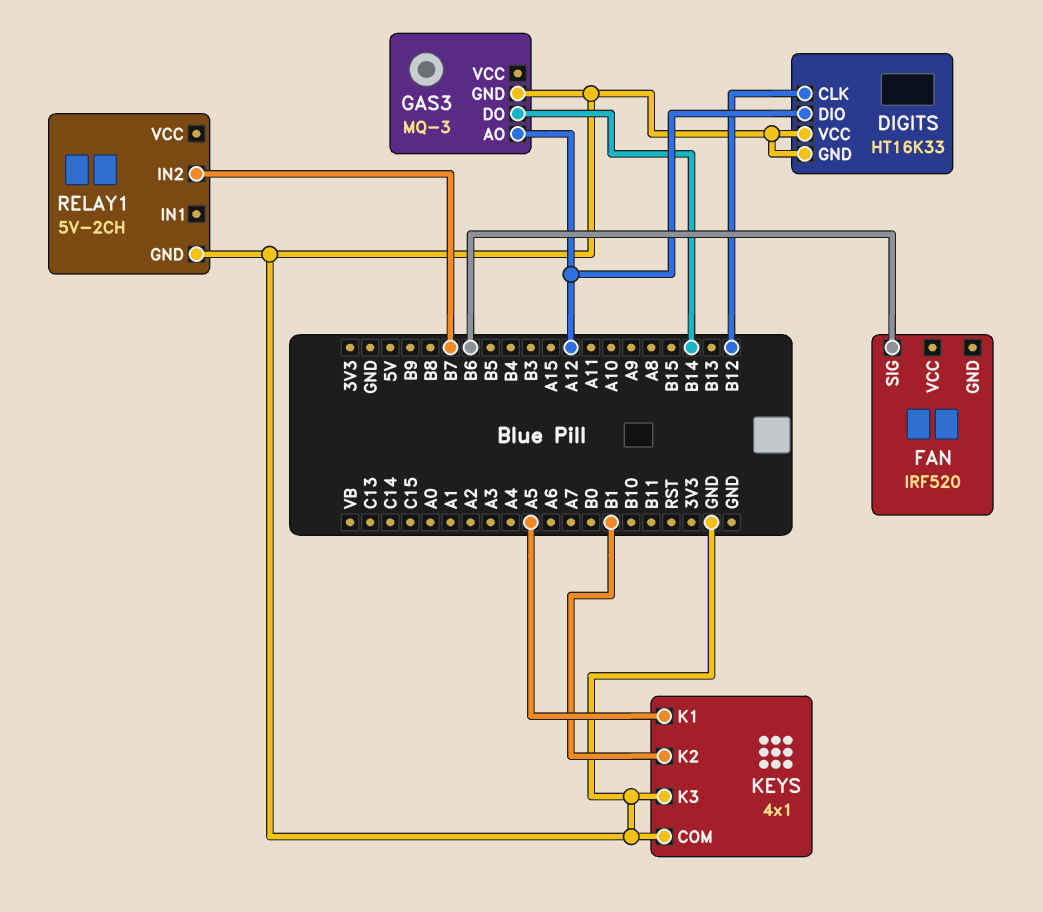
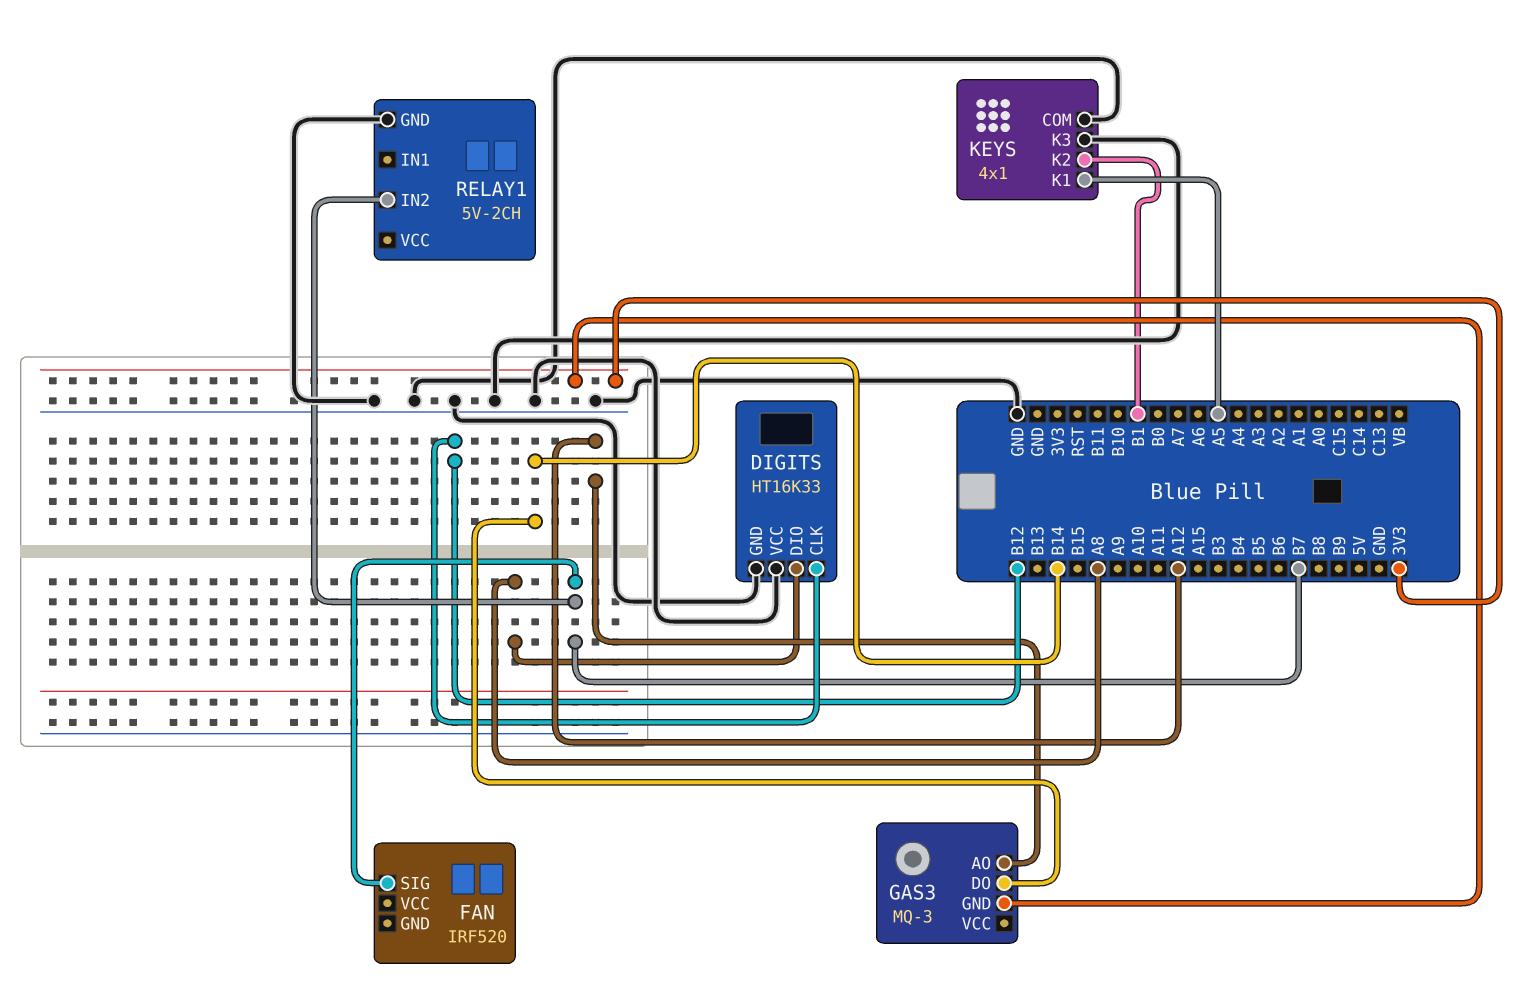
DIGITS pin DIO: A12 -> A8
FAN pin SIG: B6 -> B7
GAS3 pin GND: GND -> 3V3

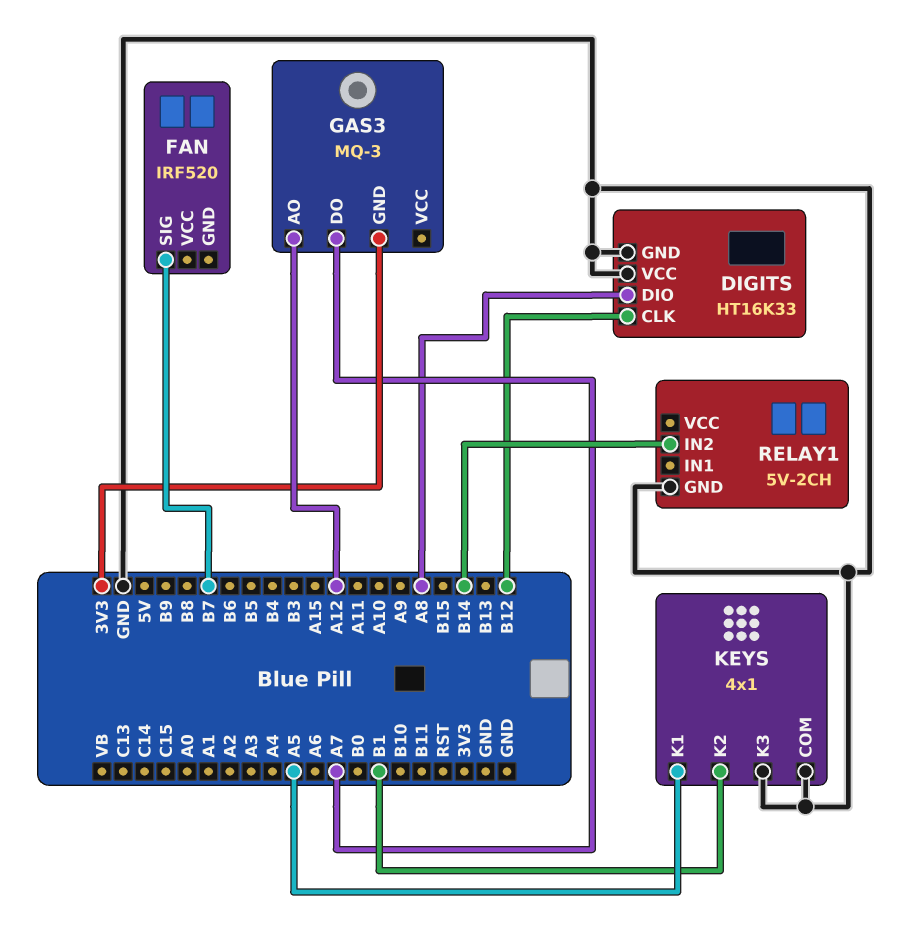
GAS3 pin DO: B14 -> A7
RELAY1 pin IN2: B7 -> B14

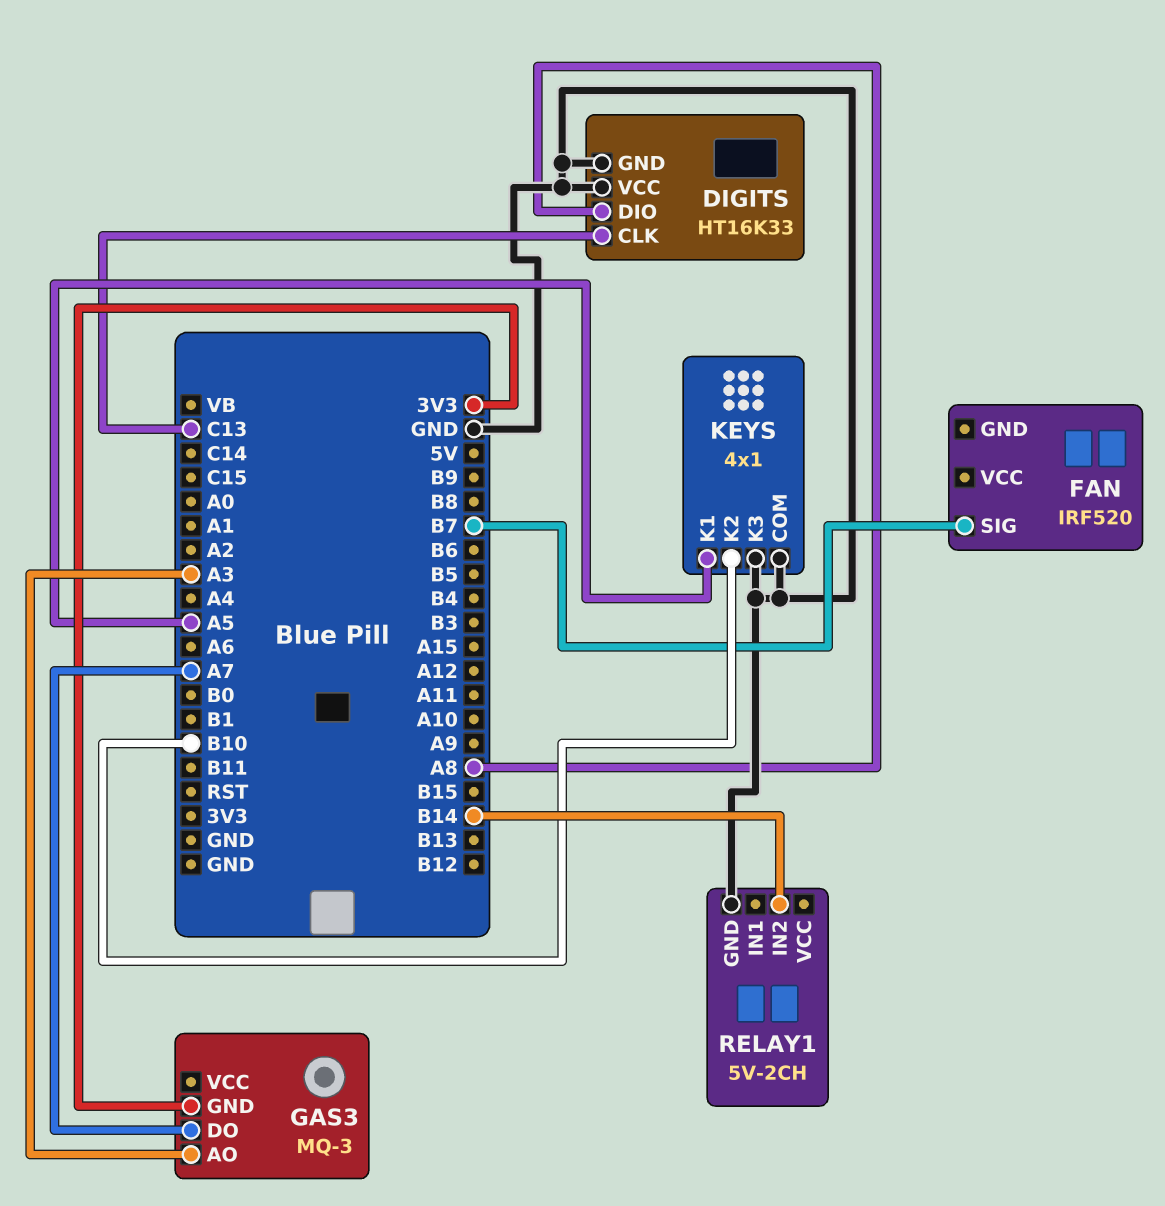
DIGITS pin CLK: B12 -> C13
GAS3 pin AO: A12 -> A3
KEYS pin K2: B1 -> B10

